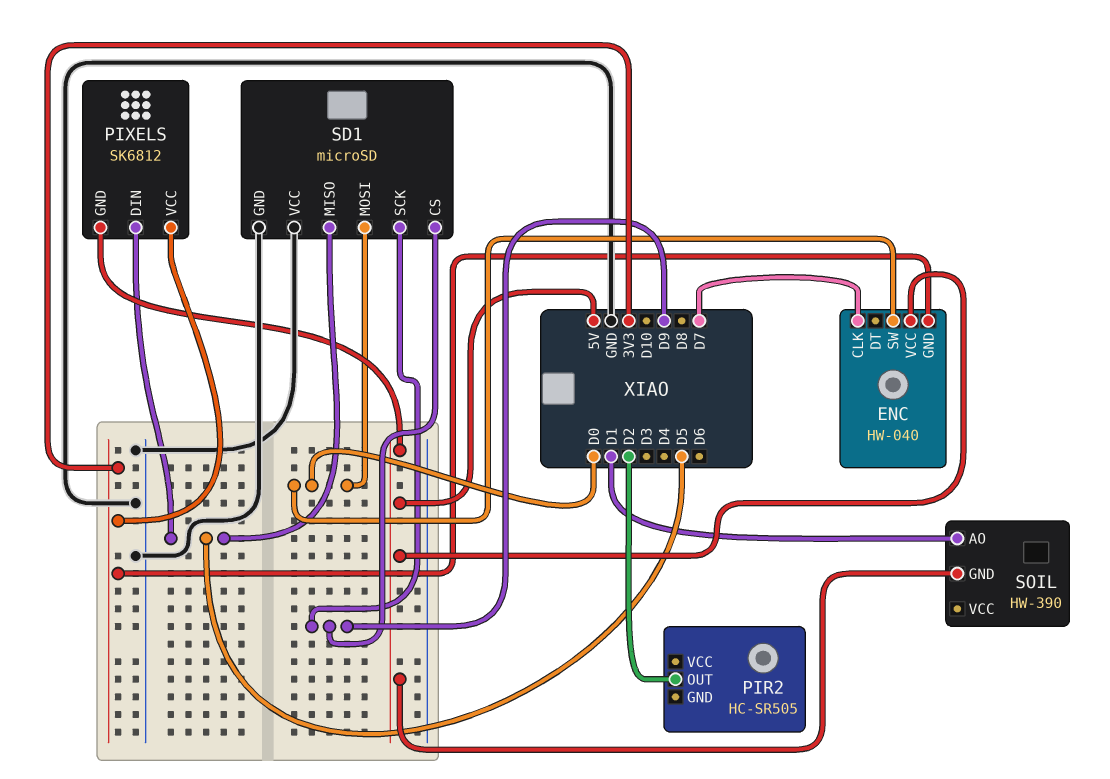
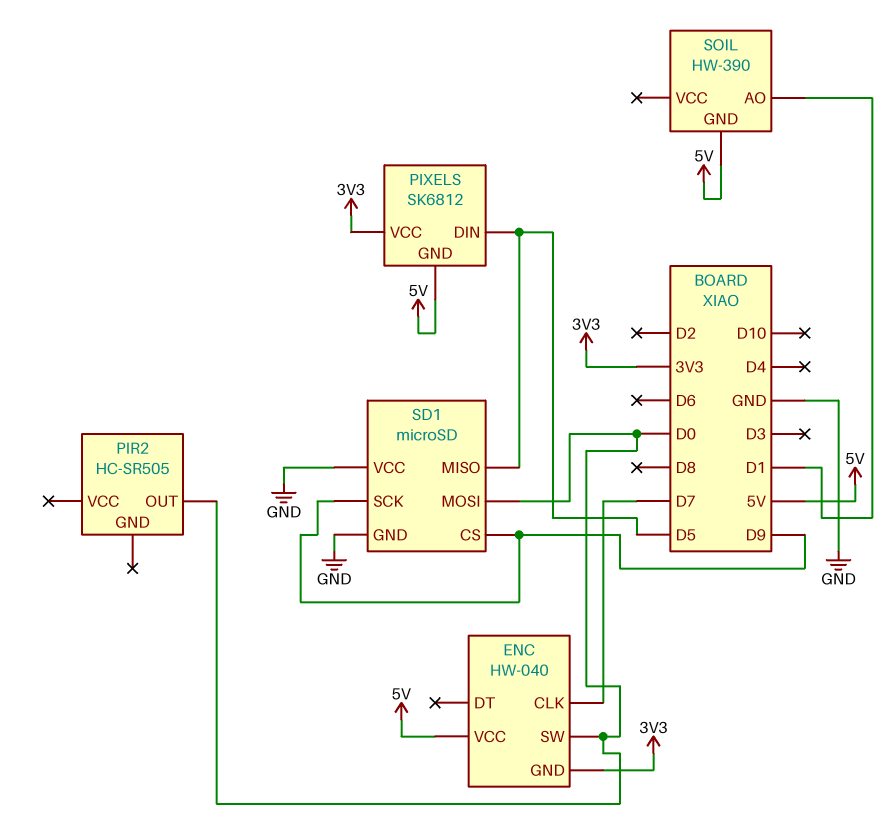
PIR2 pin OUT: D2 -> D0

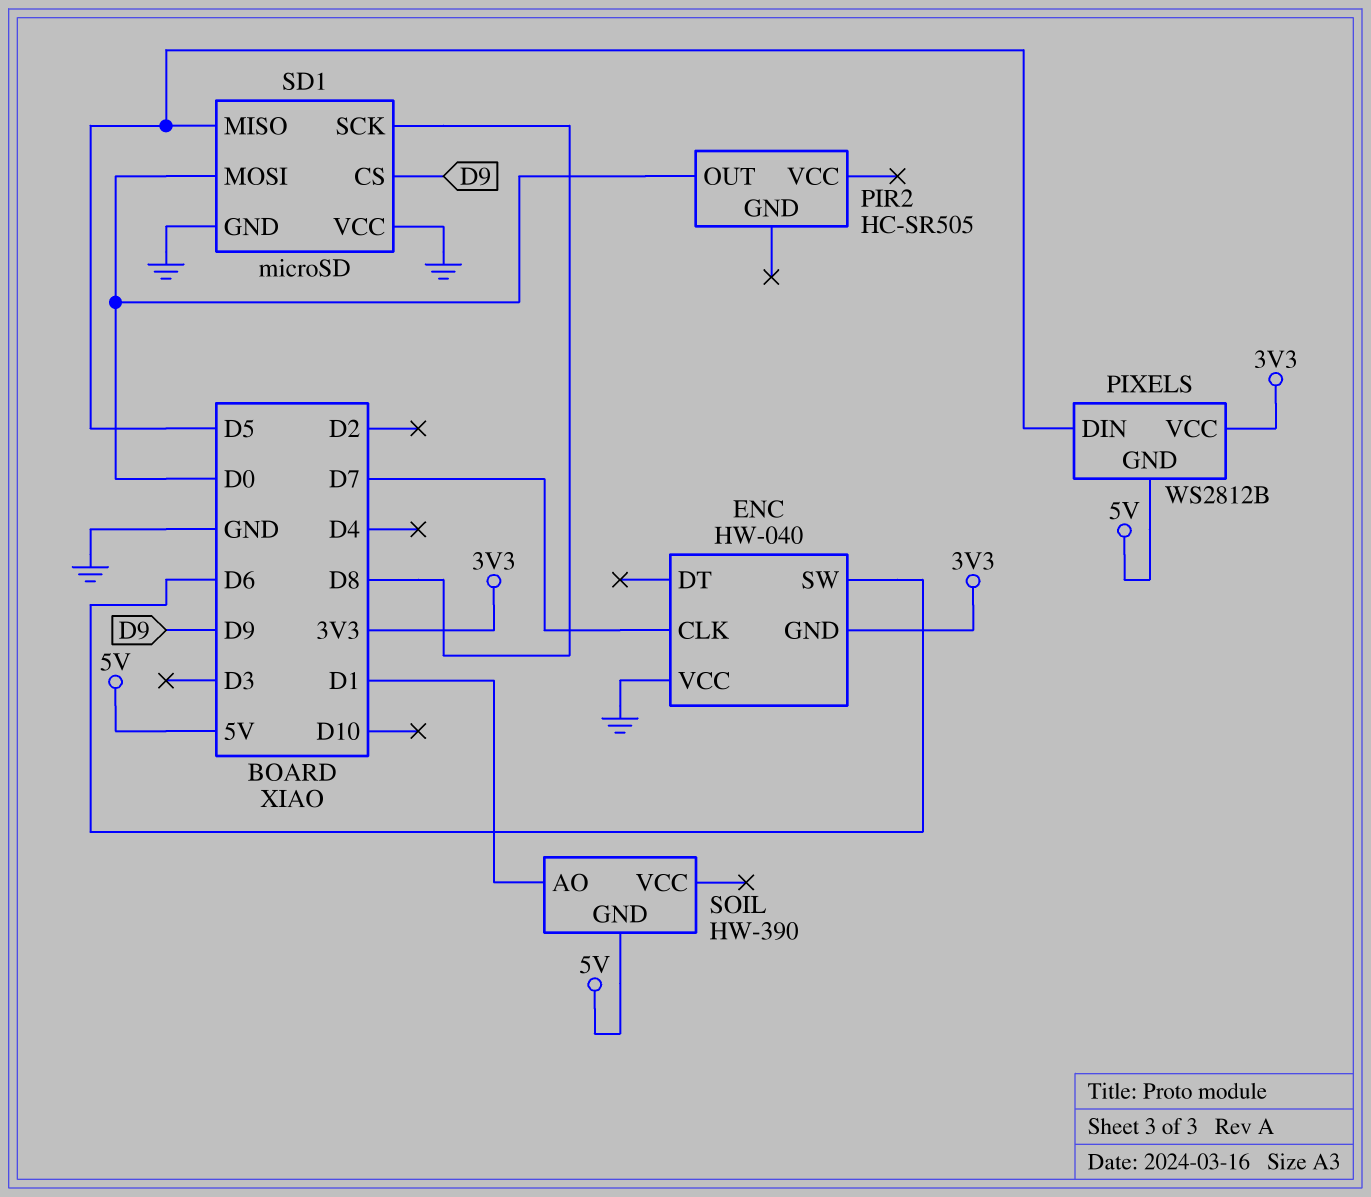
ENC pin SW: D0 -> D6
ENC pin VCC: 5V -> GND
PIXELS: SK6812 -> WS2812B
SD1 pin SCK: D9 -> D8

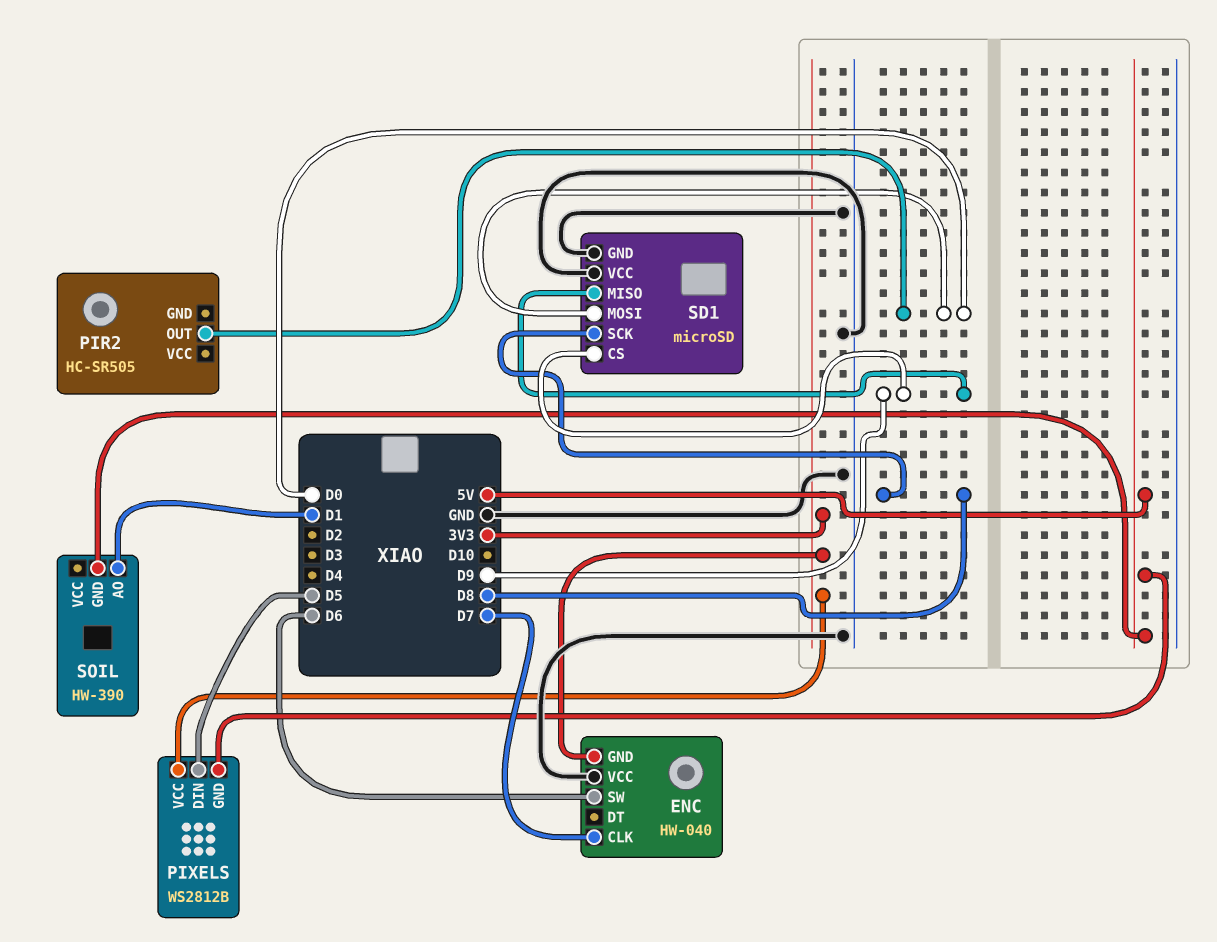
SD1 pin MISO: D5 -> D9

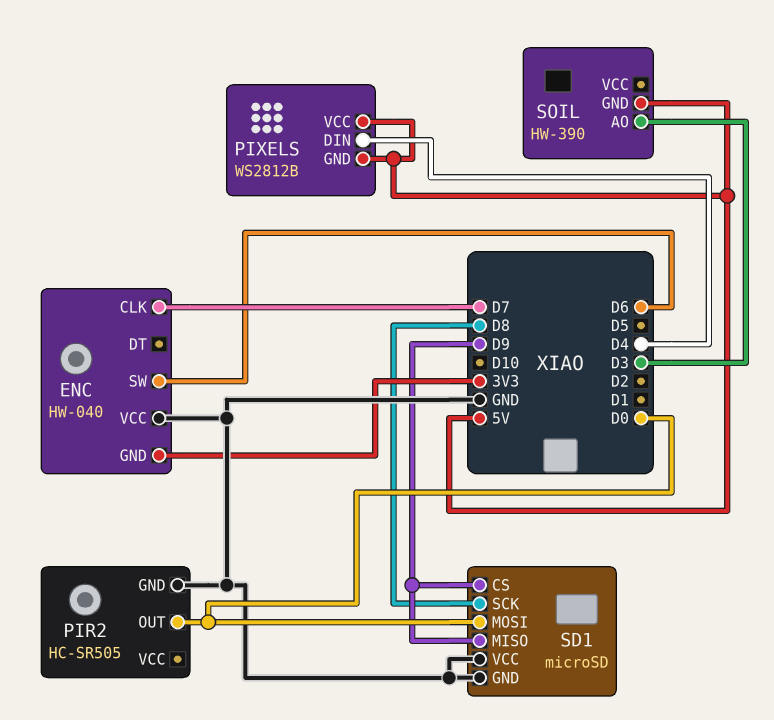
PIR2 pin GND: none -> GND
PIXELS pin DIN: D5 -> D4
PIXELS pin VCC: 3V3 -> 5V
SOIL pin AO: D1 -> D3

